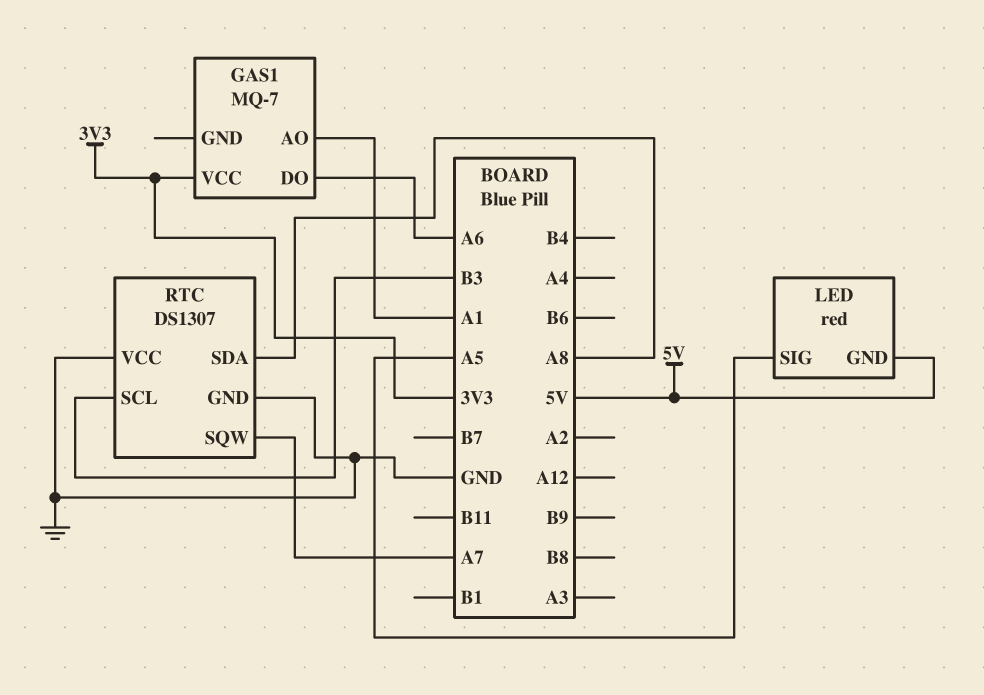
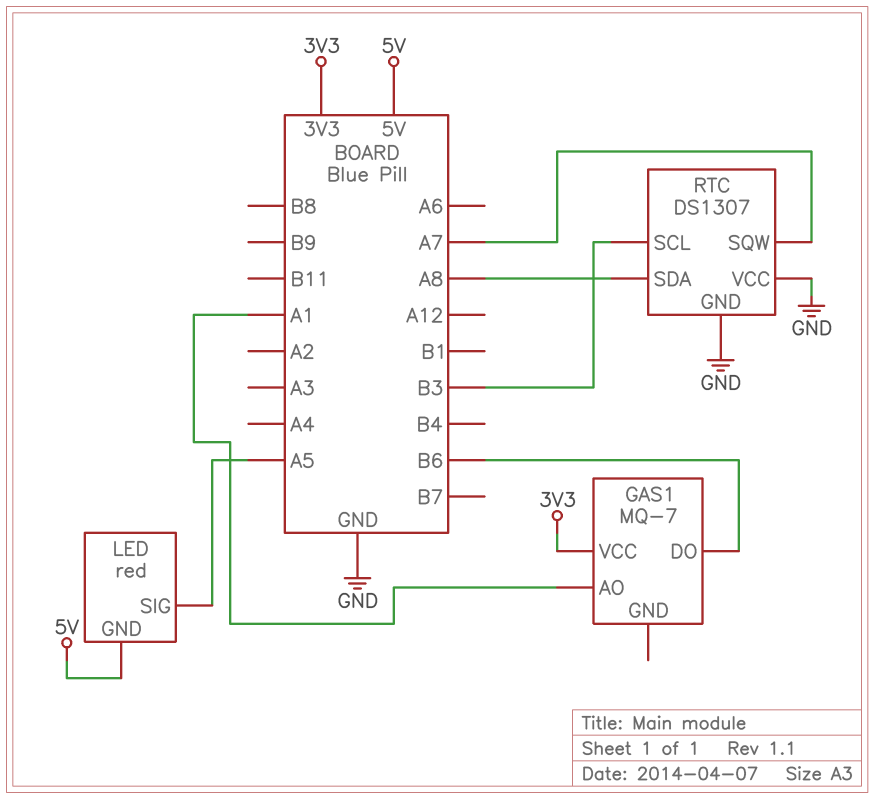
GAS1 pin DO: A6 -> B6

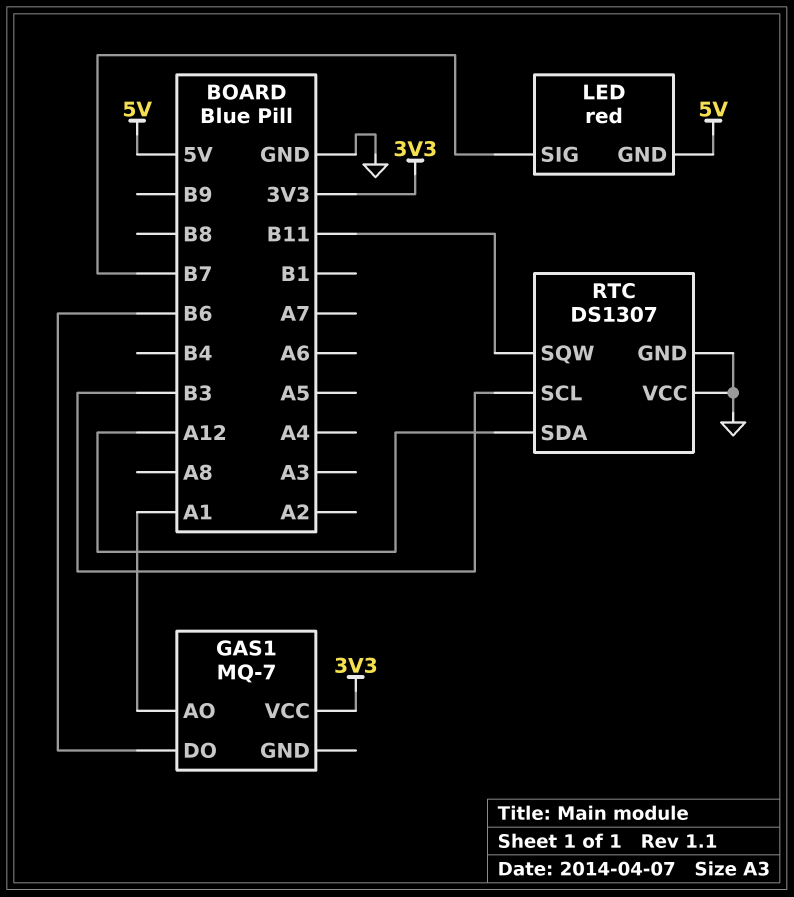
LED pin SIG: A5 -> B7
RTC pin SDA: A8 -> A12
RTC pin SQW: A7 -> B11

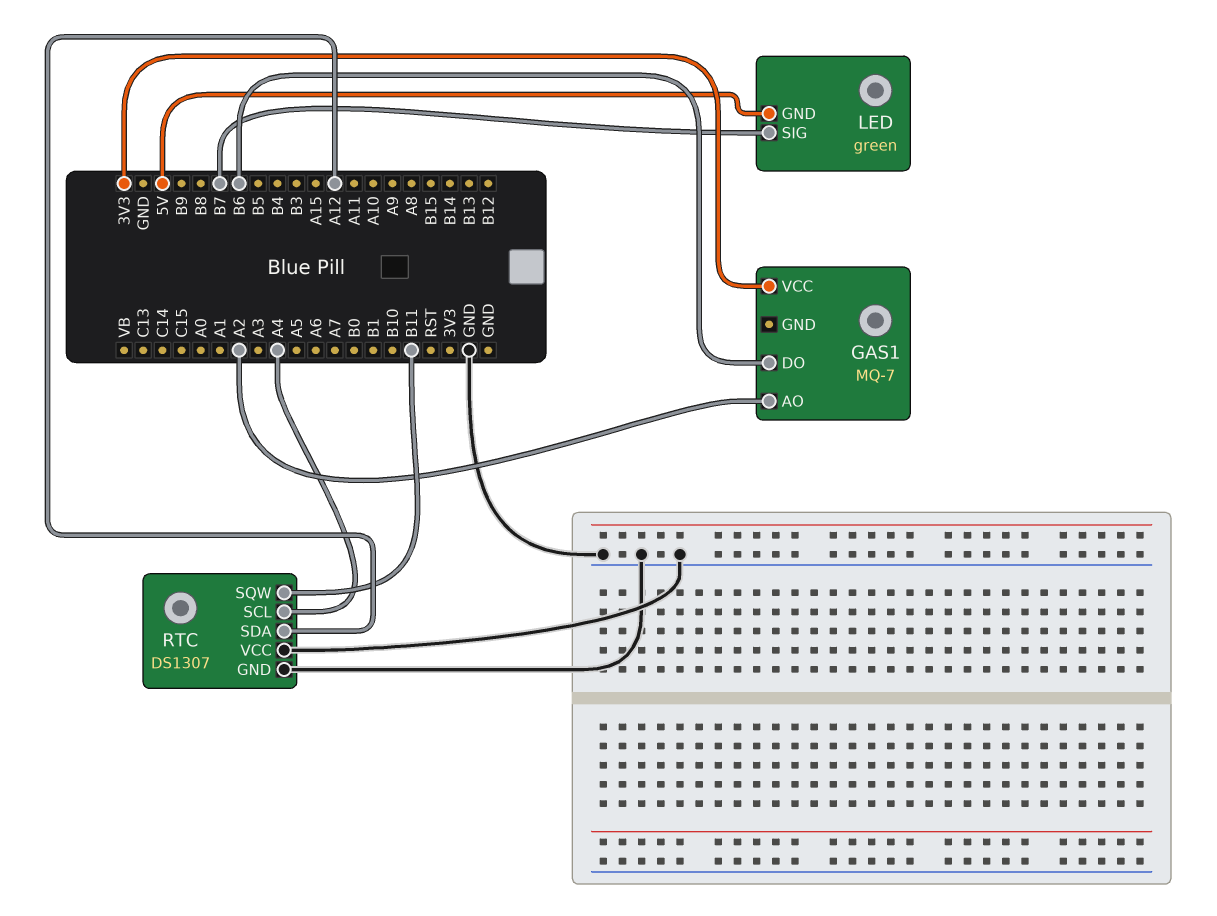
GAS1 pin AO: A1 -> A2
LED: red -> green
RTC pin SCL: B3 -> A4

